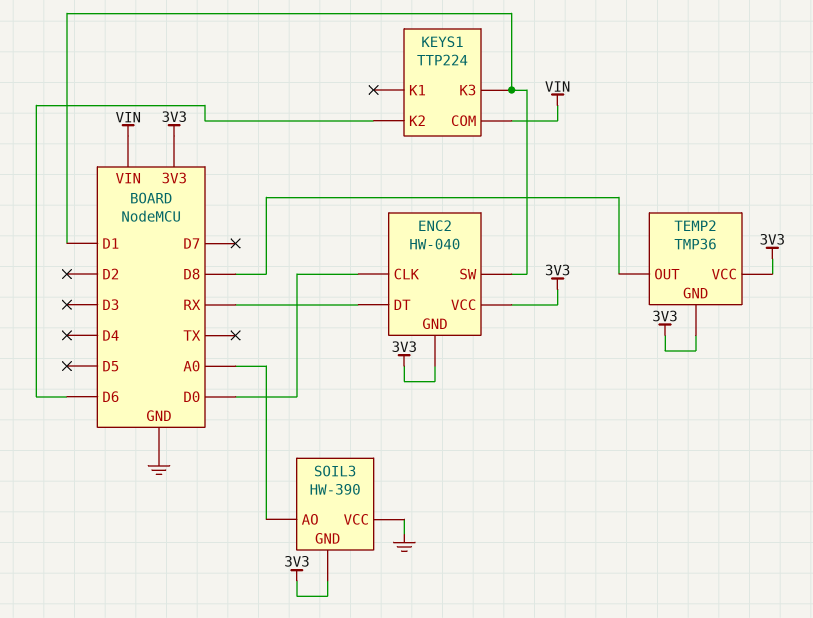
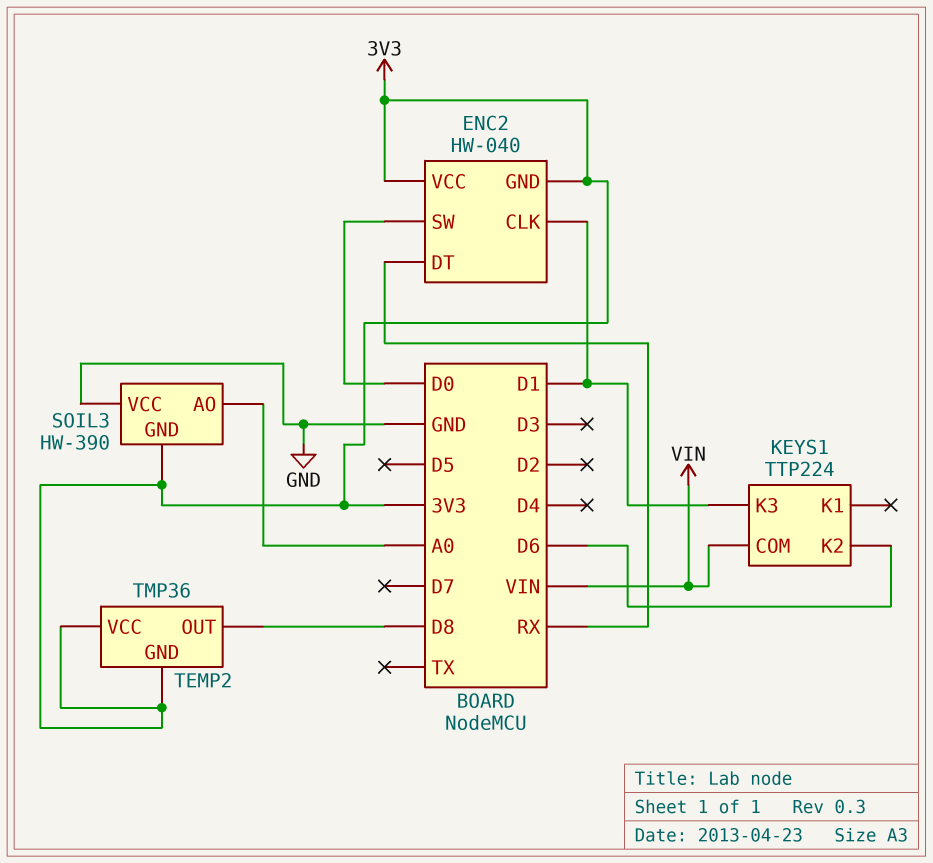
ENC2 pin CLK: D0 -> D1
ENC2 pin SW: D1 -> D0

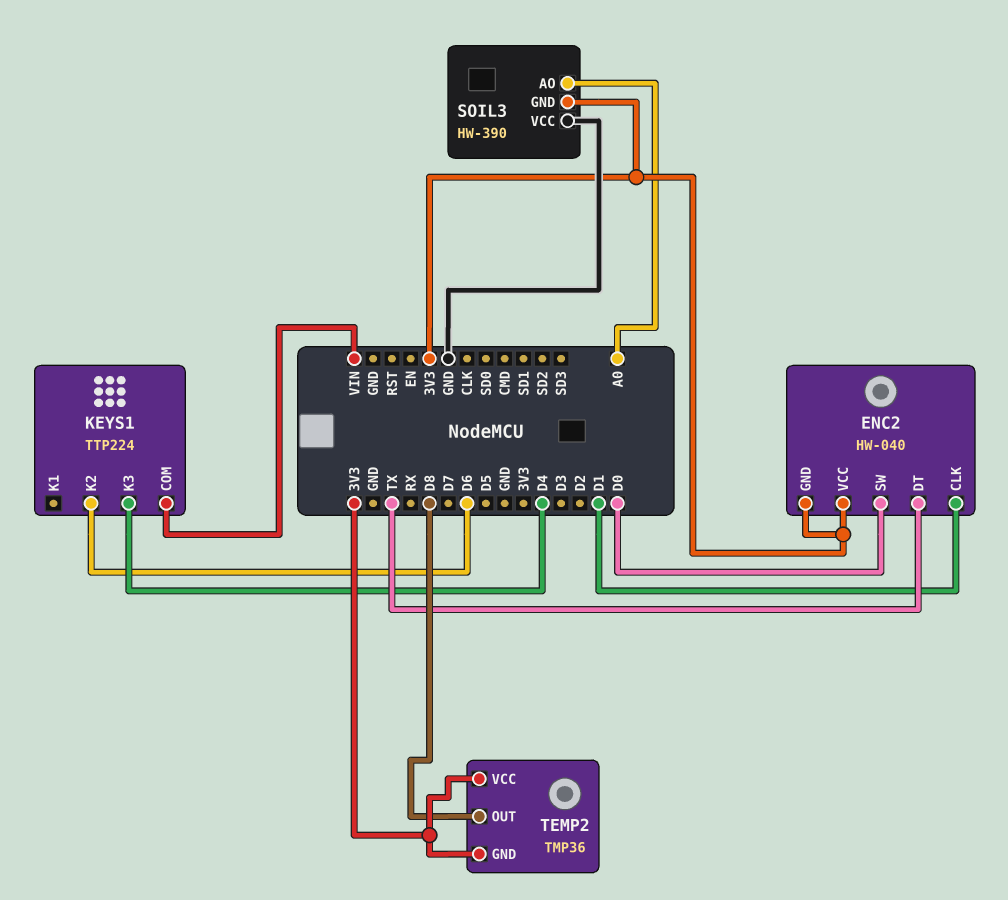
ENC2 pin DT: RX -> TX
KEYS1 pin K3: D1 -> D4

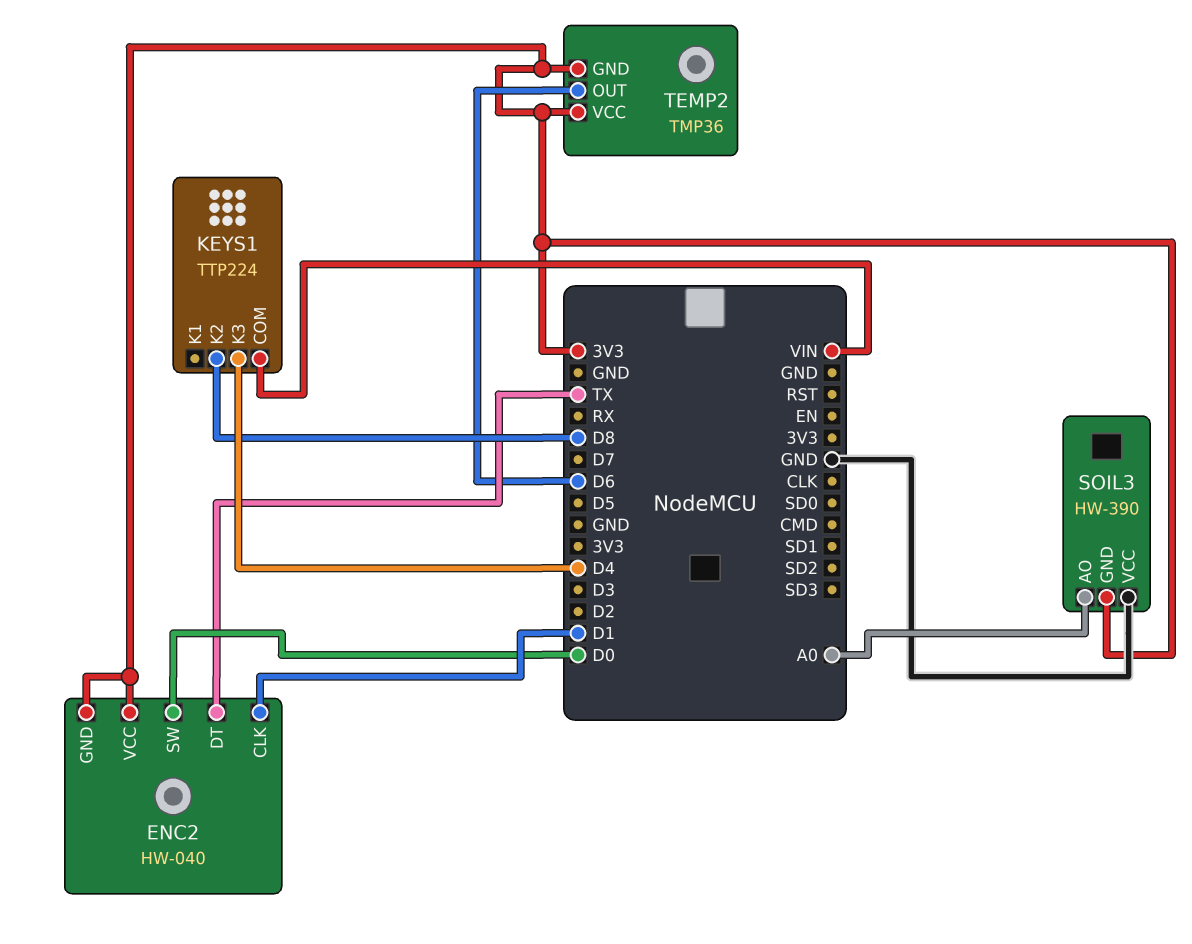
KEYS1 pin K2: D6 -> D8
TEMP2 pin OUT: D8 -> D6

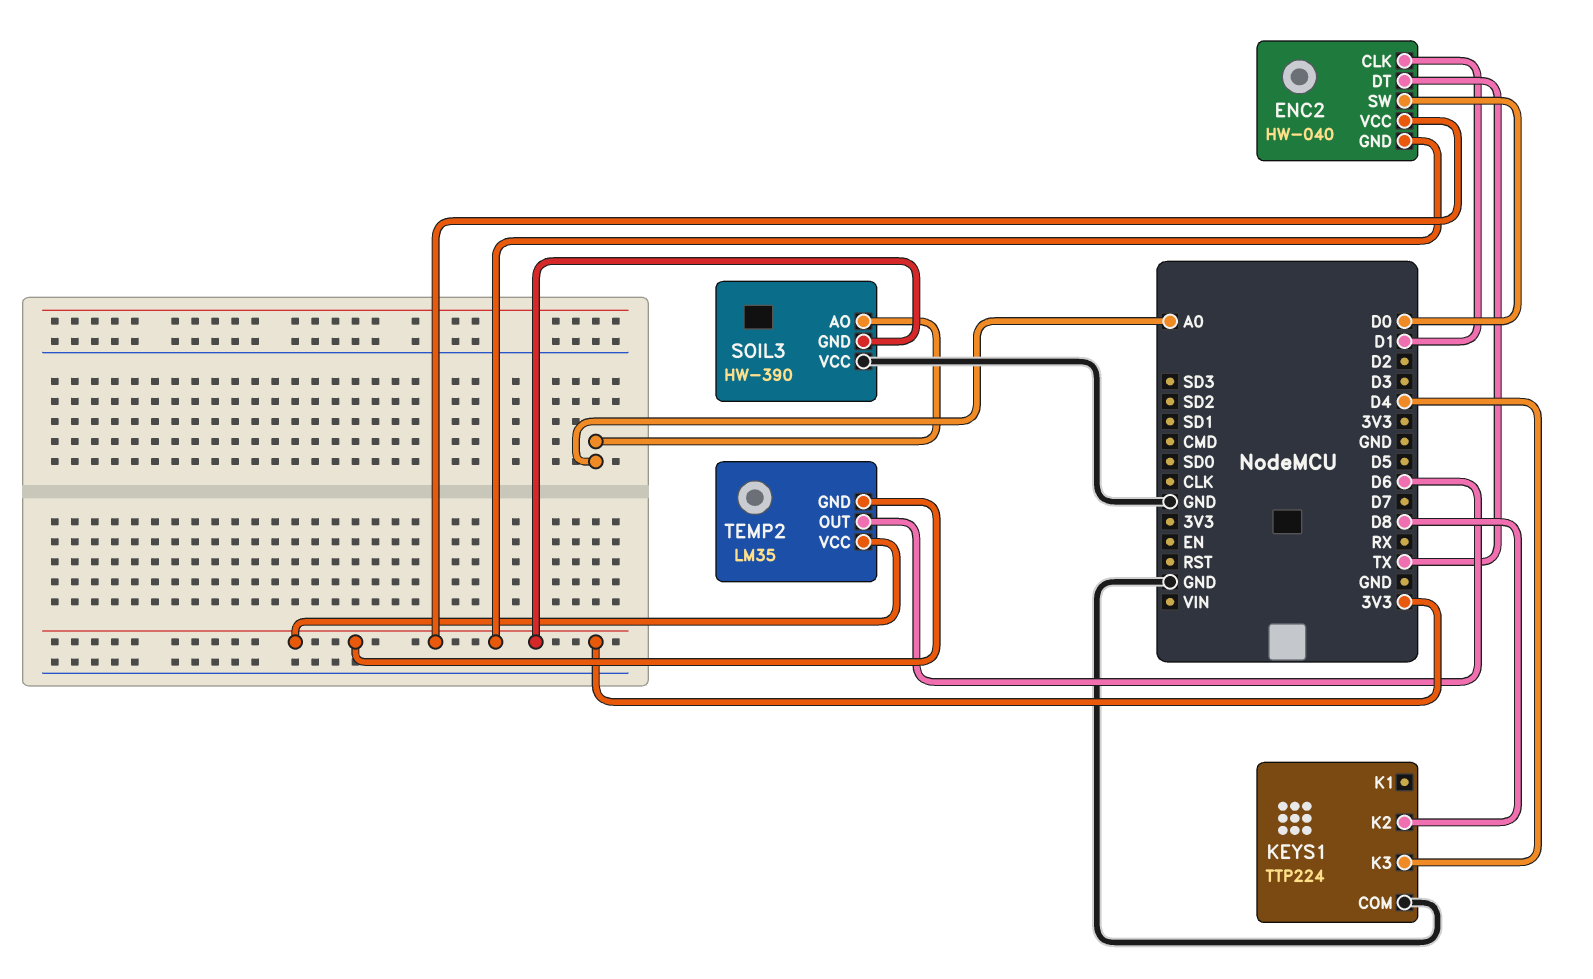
KEYS1 pin COM: VIN -> GND
TEMP2: TMP36 -> LM35

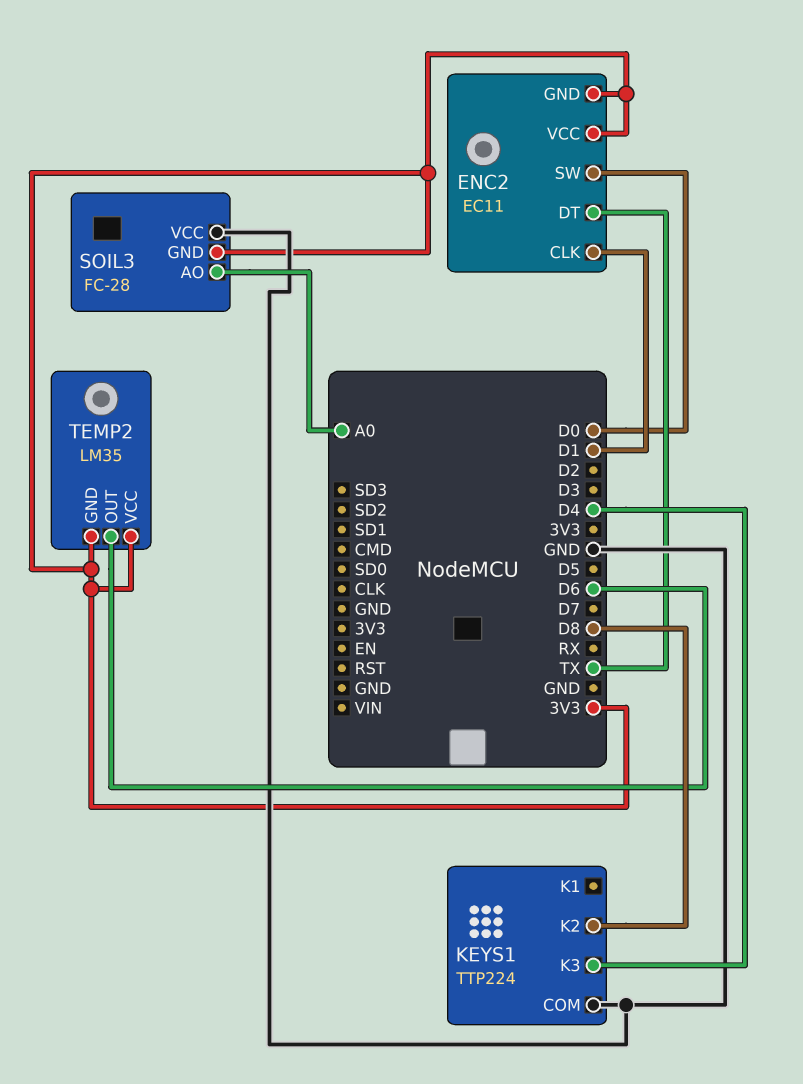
ENC2: HW-040 -> EC11
SOIL3: HW-390 -> FC-28

